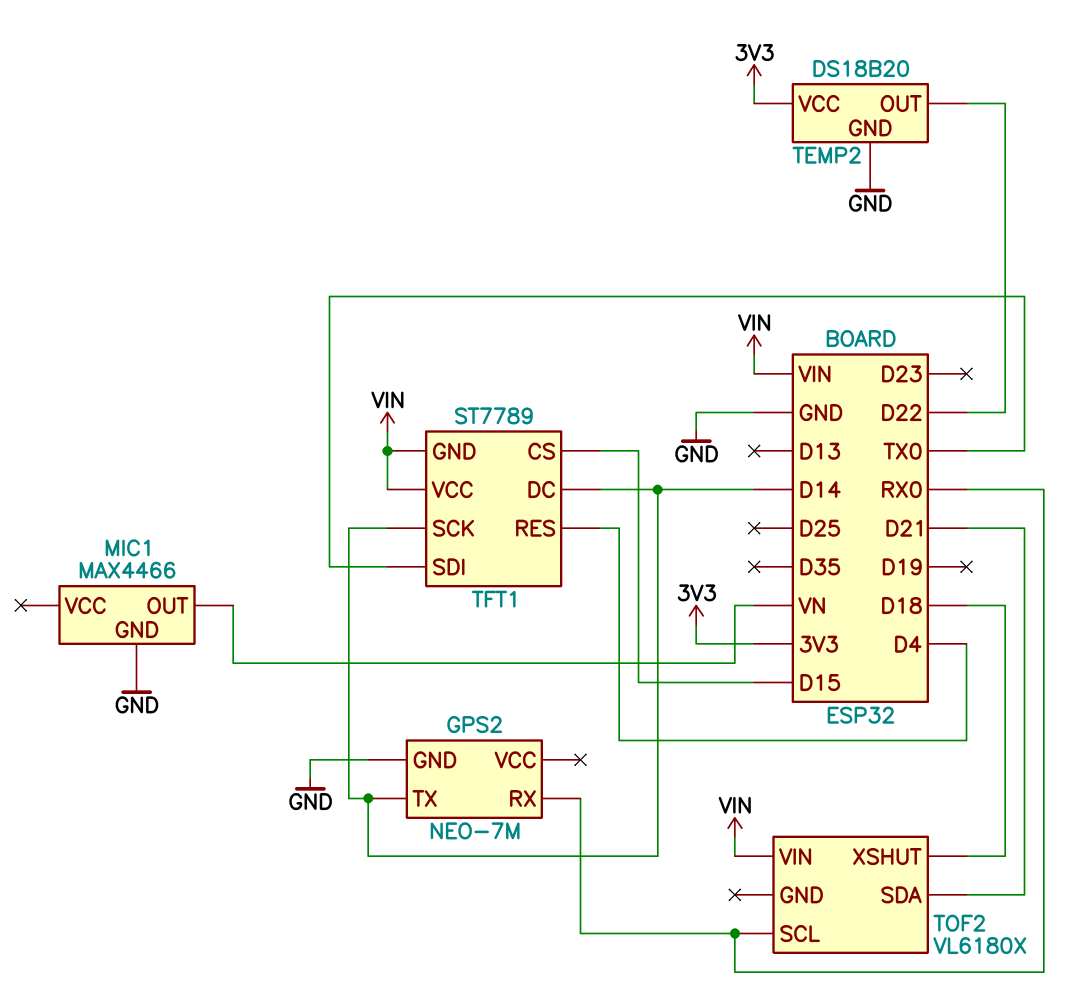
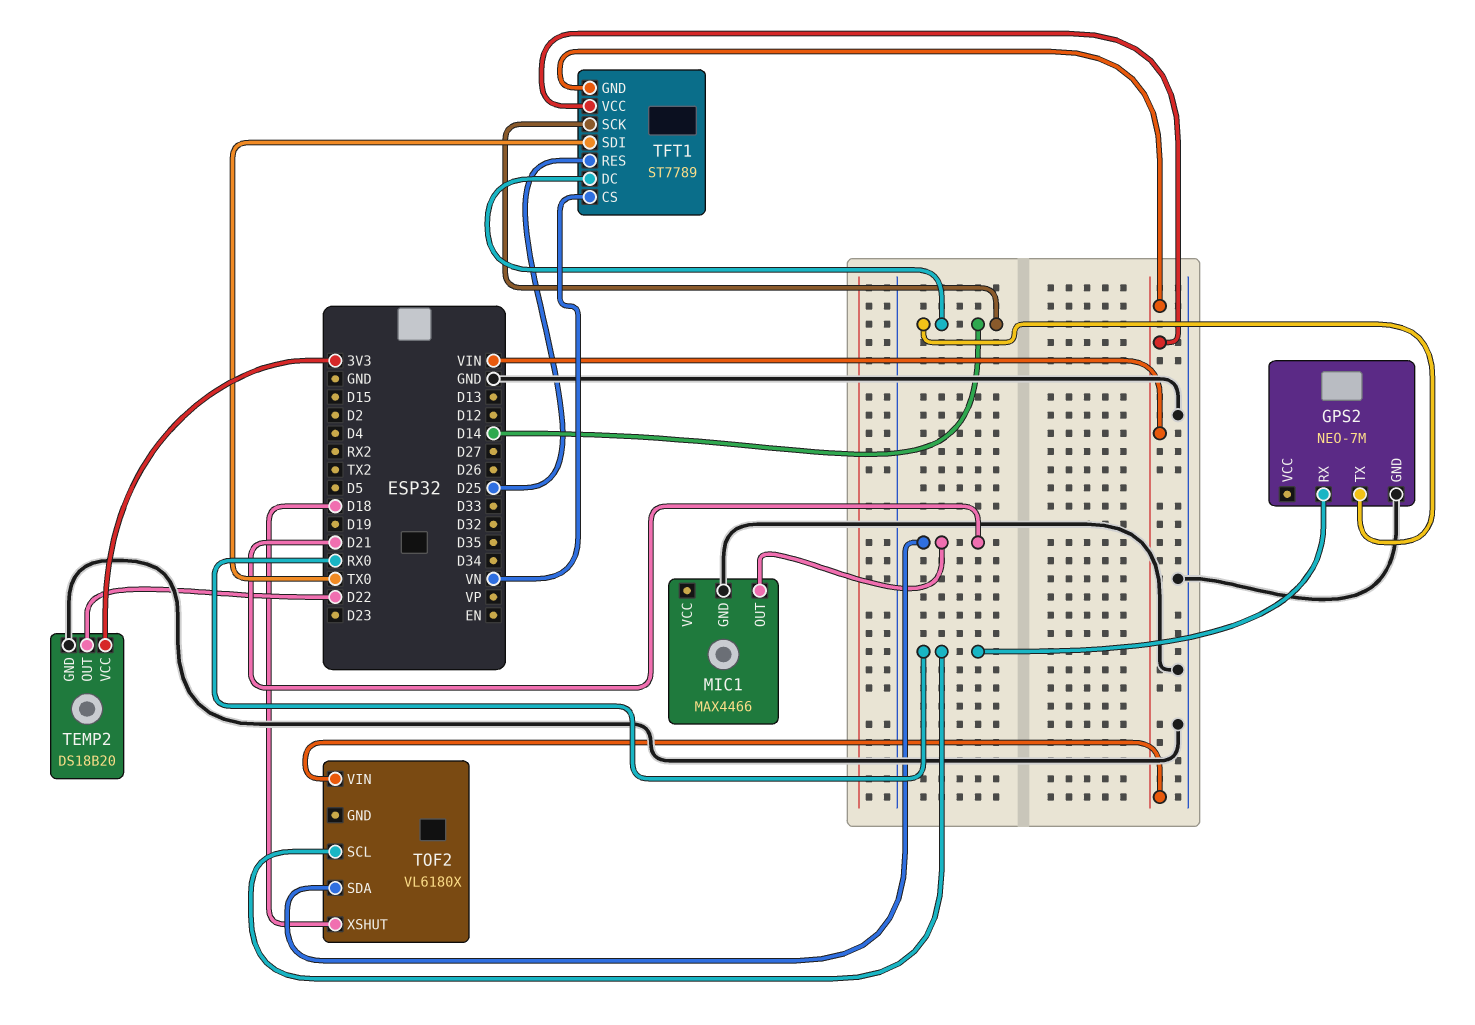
MIC1 pin OUT: VN -> D21
TFT1 pin CS: D15 -> VN
TFT1 pin RES: D4 -> D25

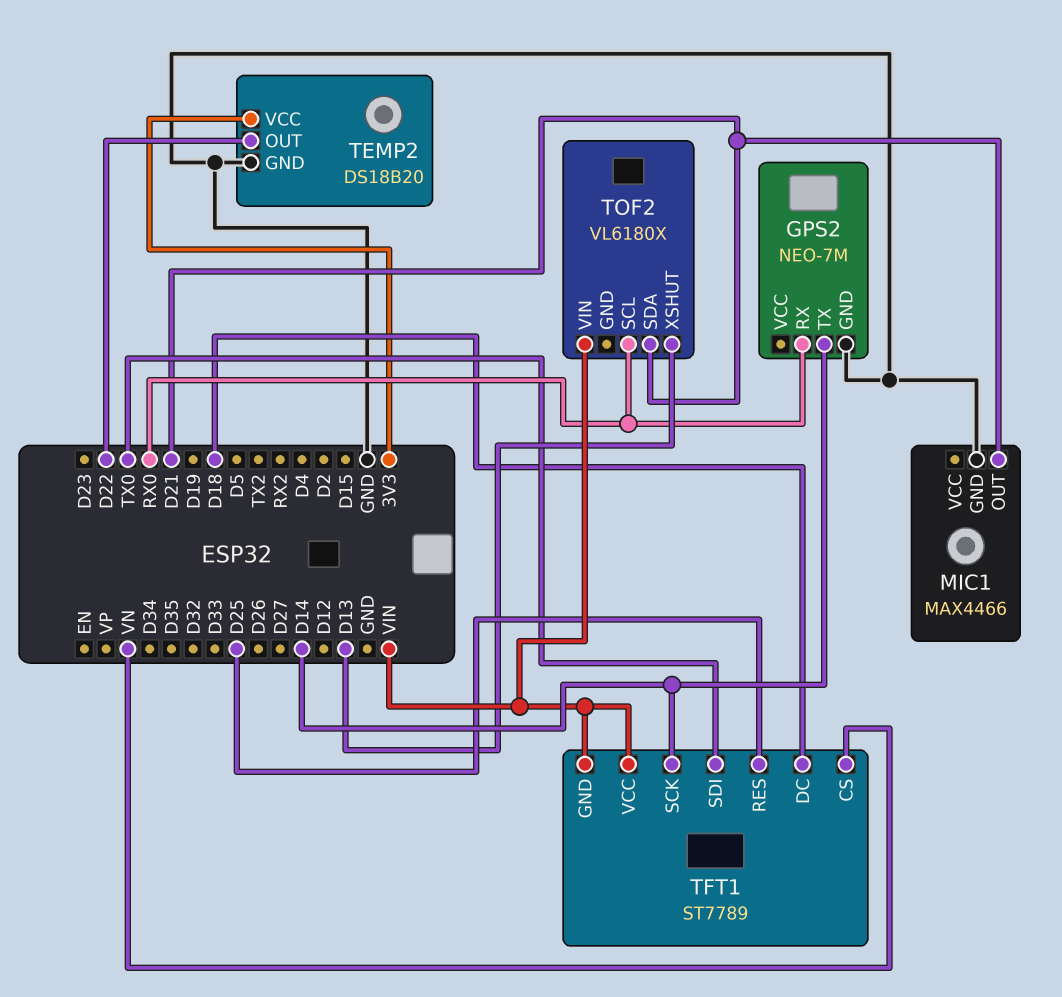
TFT1 pin DC: D14 -> D18
TOF2 pin XSHUT: D18 -> D13

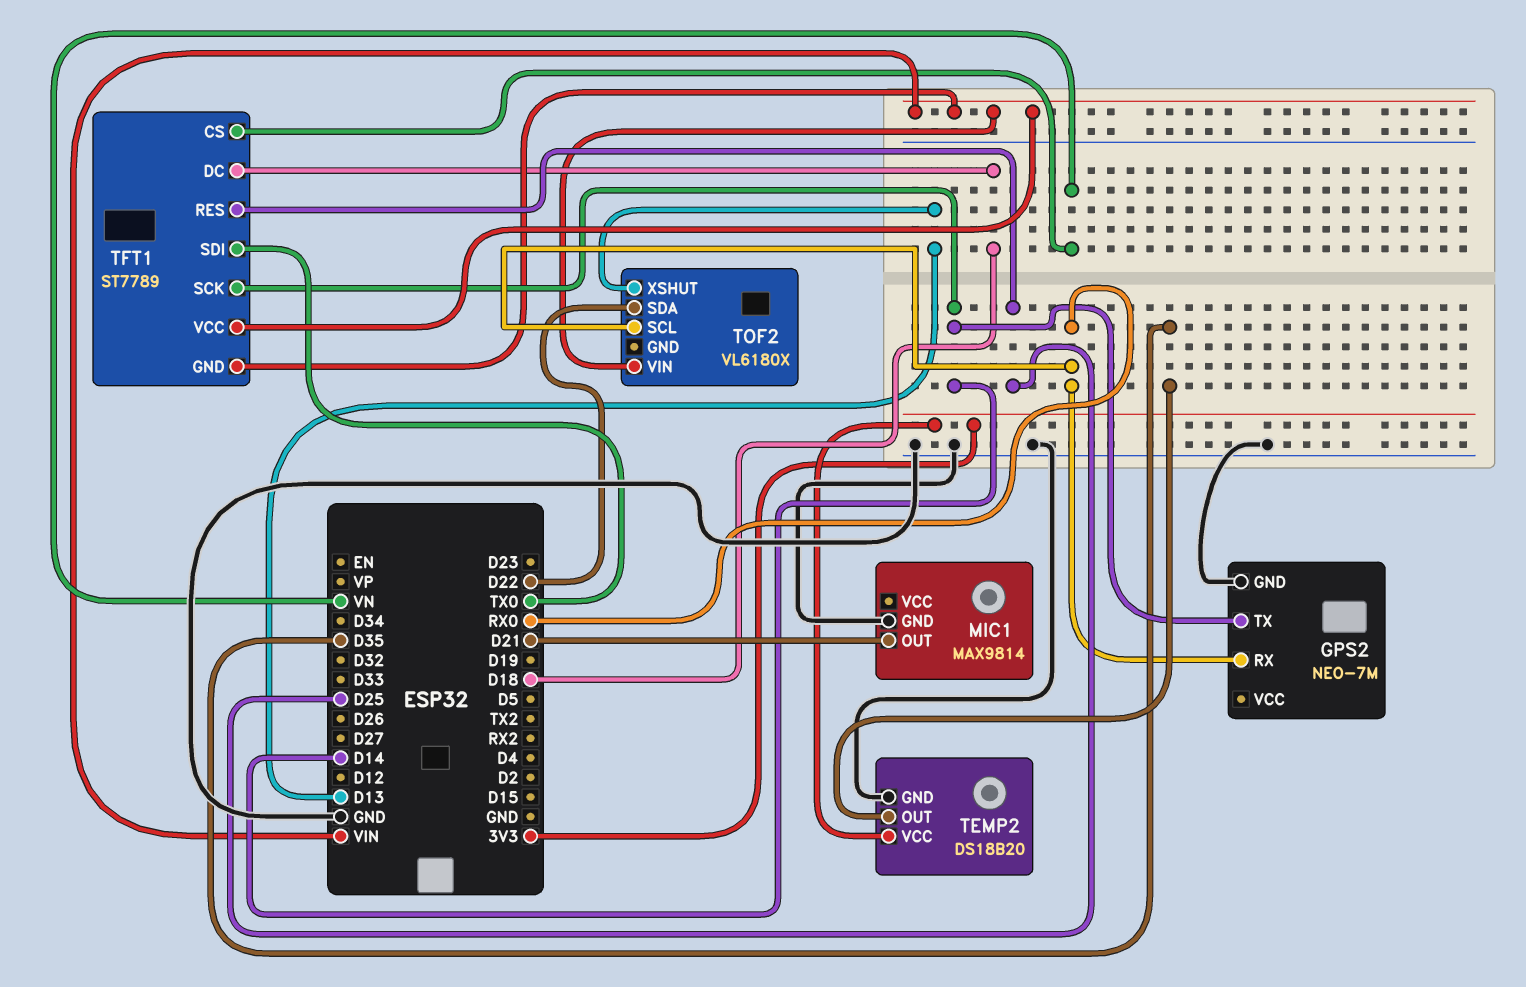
MIC1: MAX4466 -> MAX9814
TEMP2 pin OUT: D22 -> D35
TOF2 pin SDA: D21 -> D22

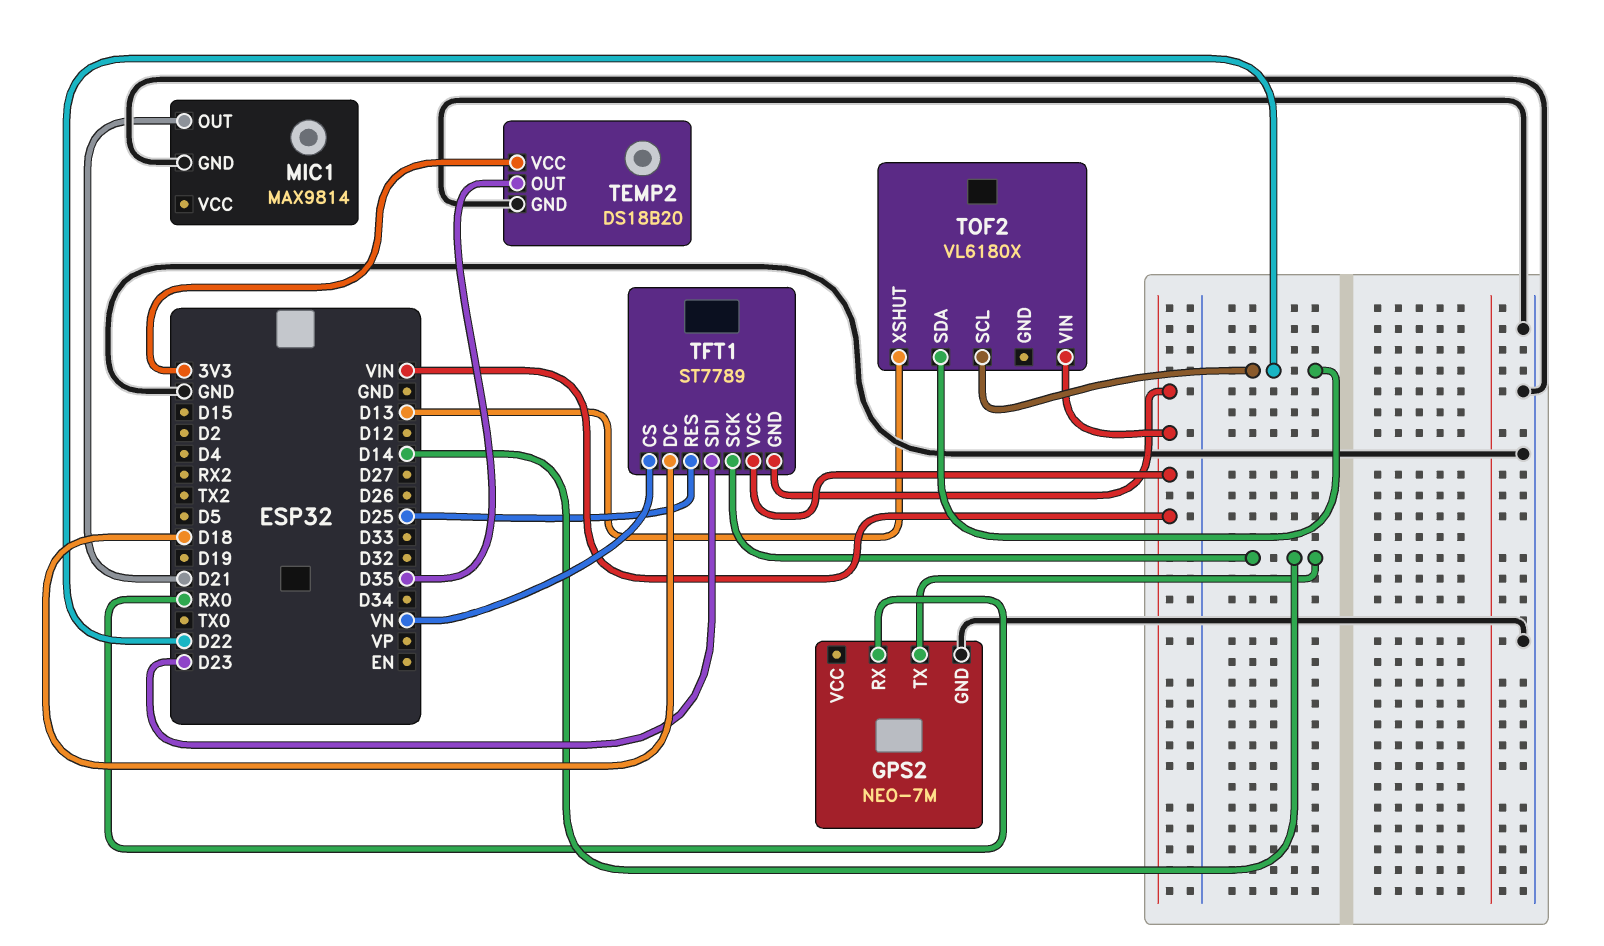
TFT1 pin SDI: TX0 -> D23
TOF2 pin SCL: RX0 -> D22

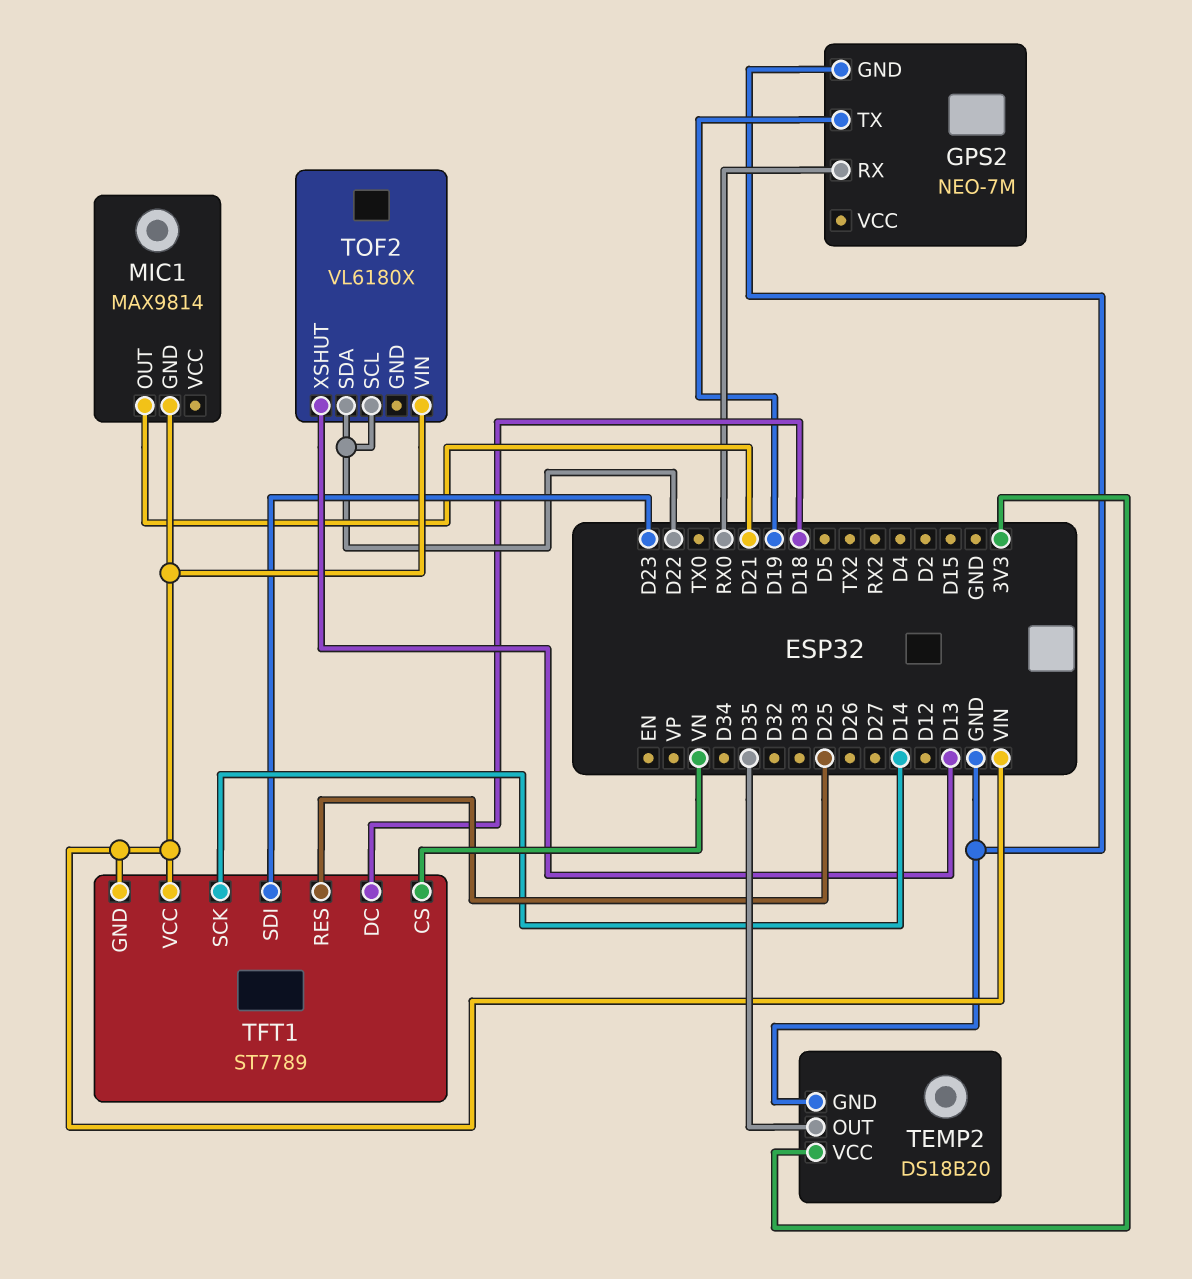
GPS2 pin TX: D14 -> D19
MIC1 pin GND: GND -> VIN

